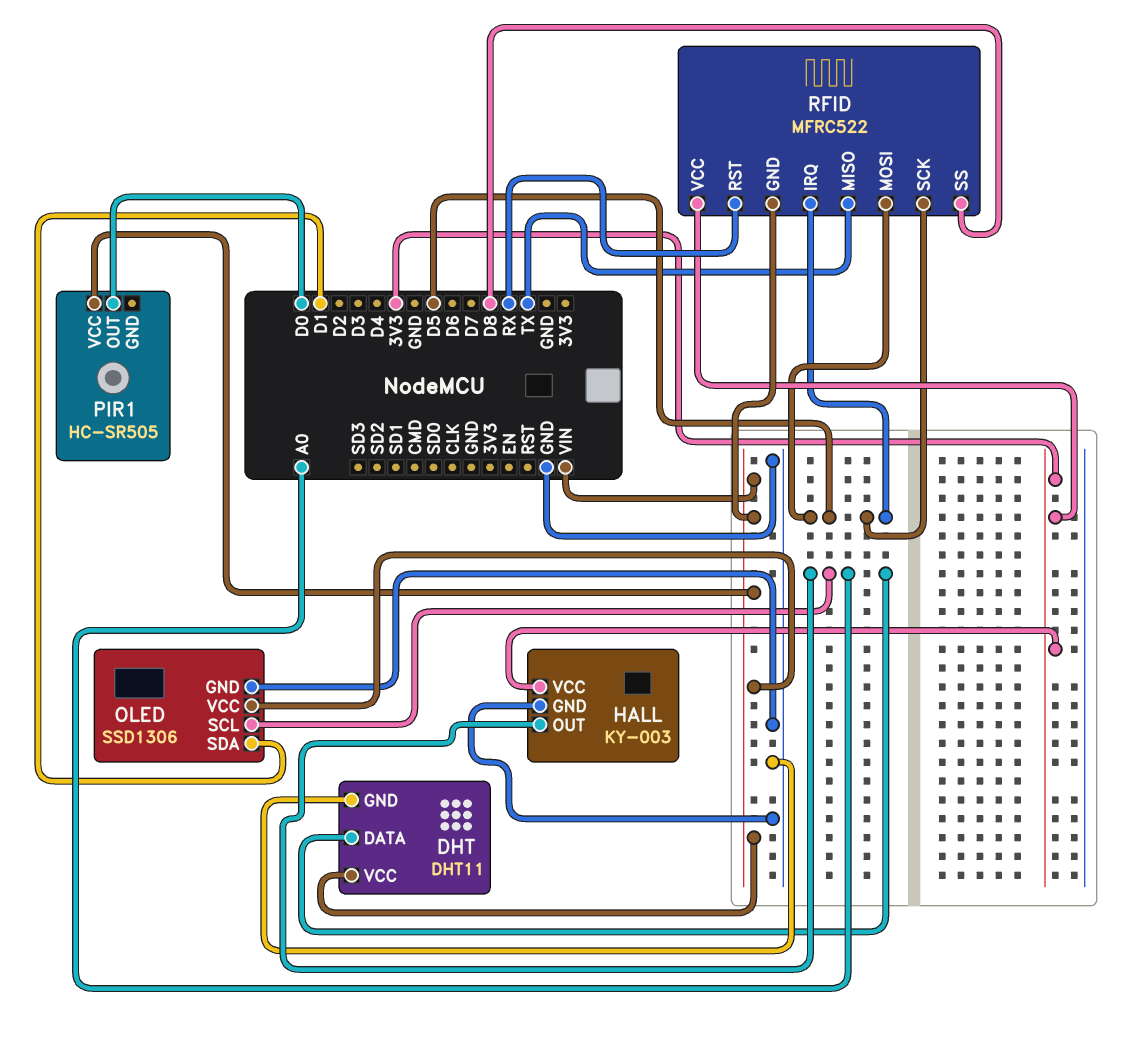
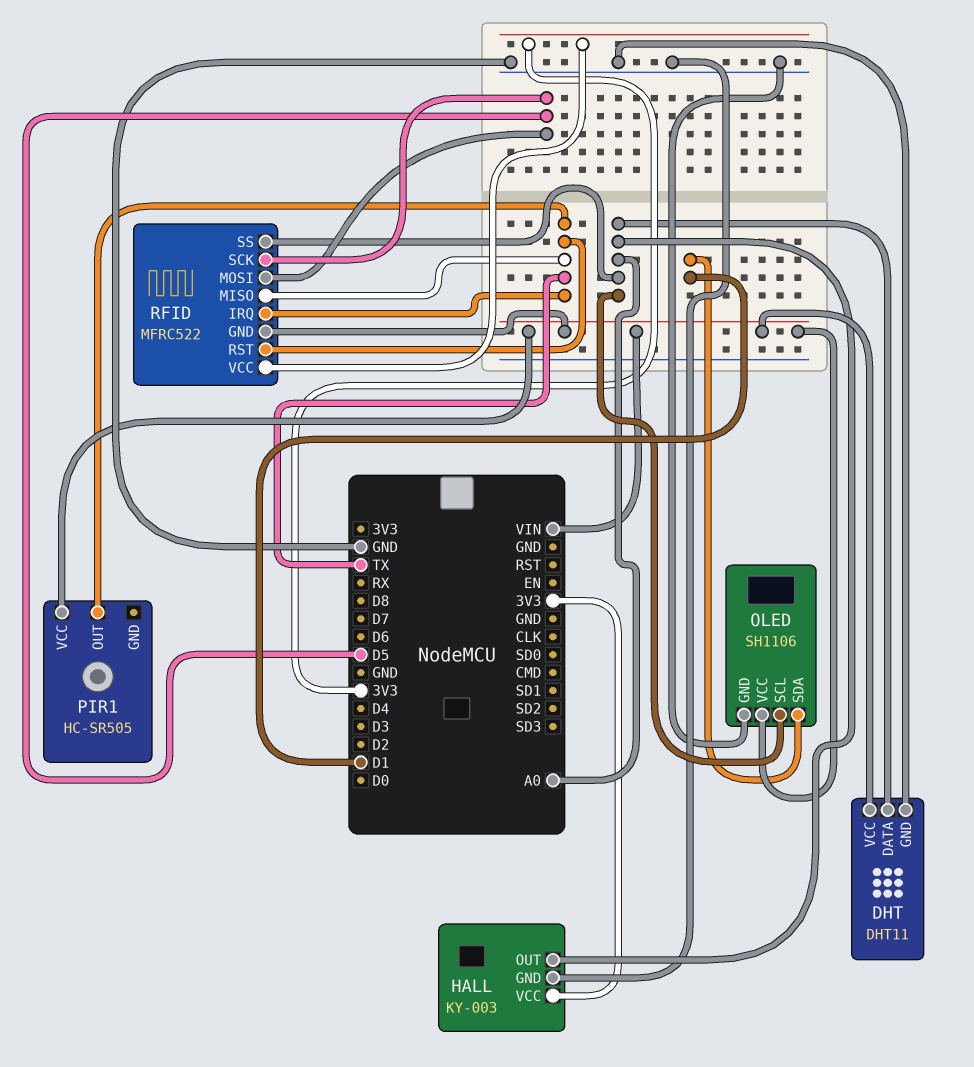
OLED: SSD1306 -> SH1106
PIR1 pin OUT: D0 -> TX
RFID pin IRQ: D5 -> TX
RFID pin RST: RX -> TX
RFID pin SS: D8 -> A0

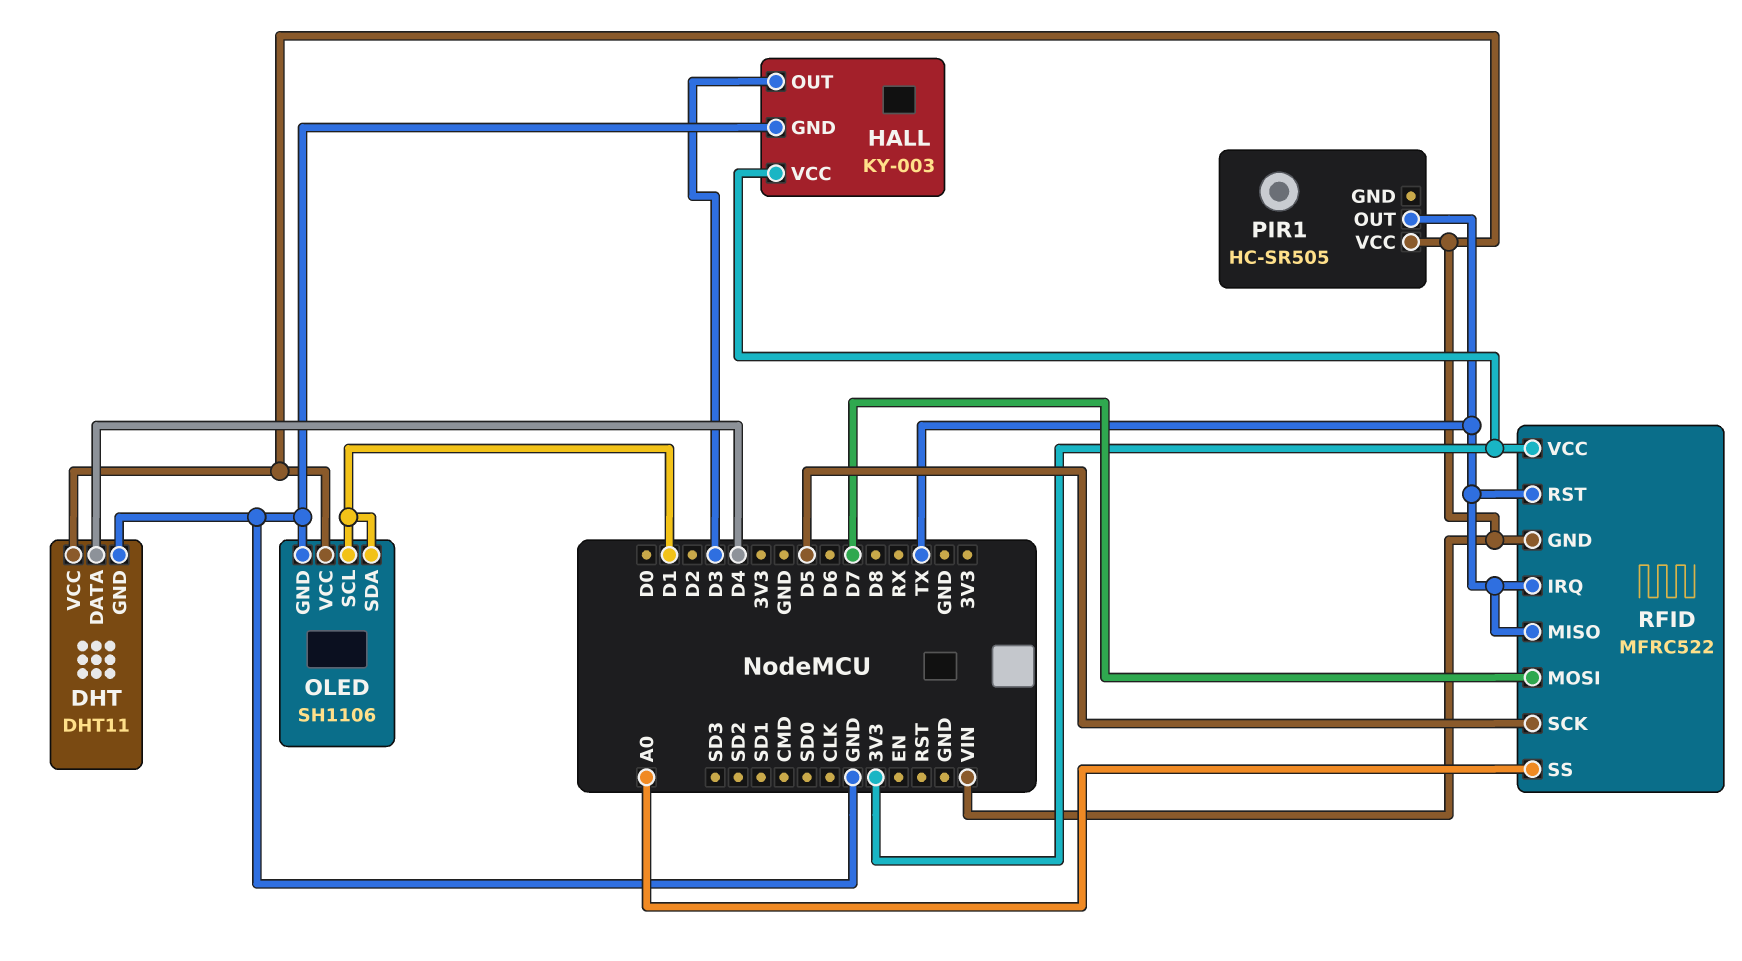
DHT pin DATA: A0 -> D4
HALL pin OUT: A0 -> D3
OLED pin SCL: A0 -> D1
RFID pin MOSI: D5 -> D7

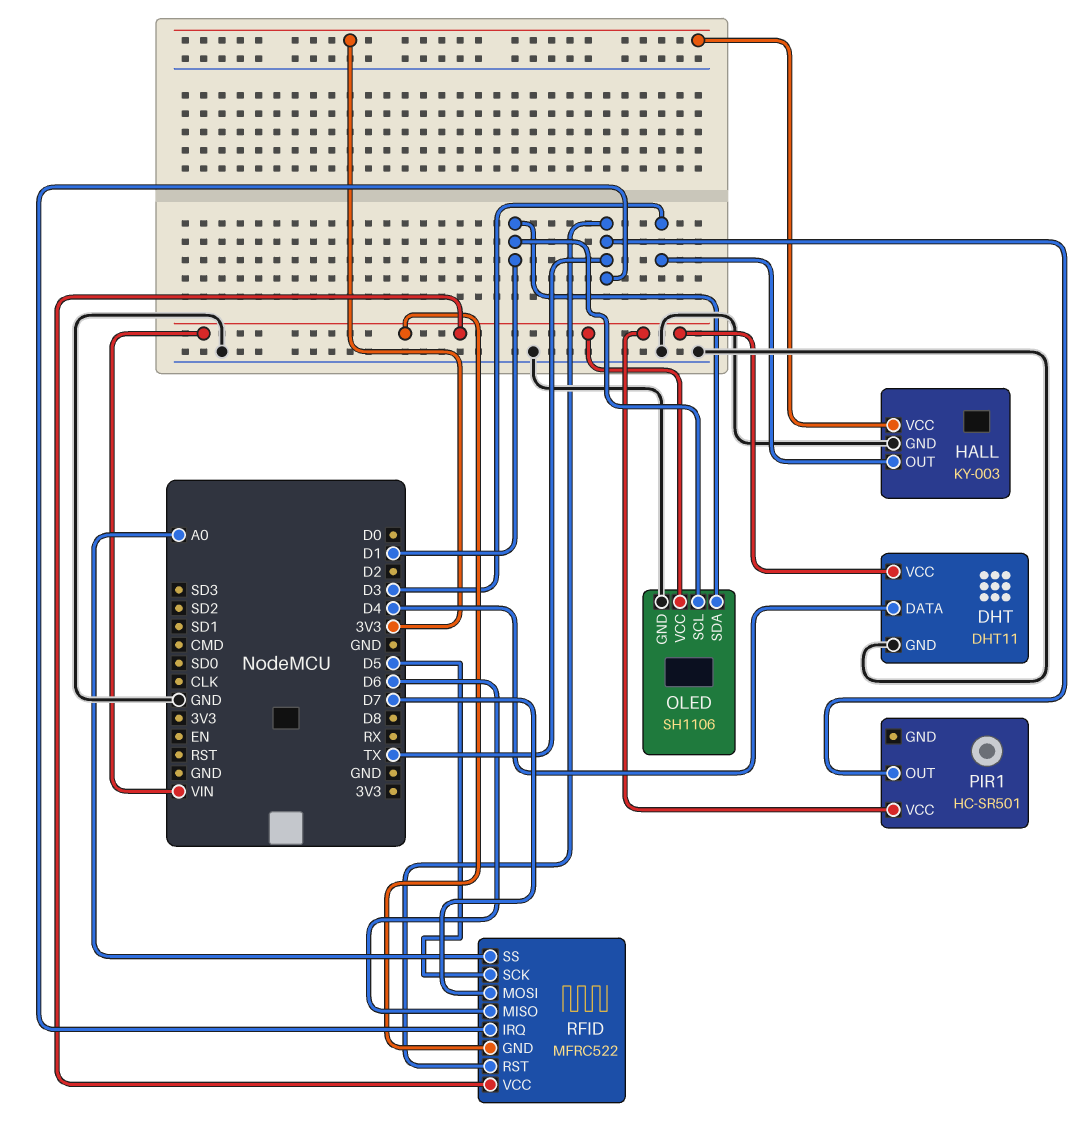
PIR1: HC-SR505 -> HC-SR501
RFID pin MISO: TX -> D6
RFID pin VCC: 3V3 -> VIN

